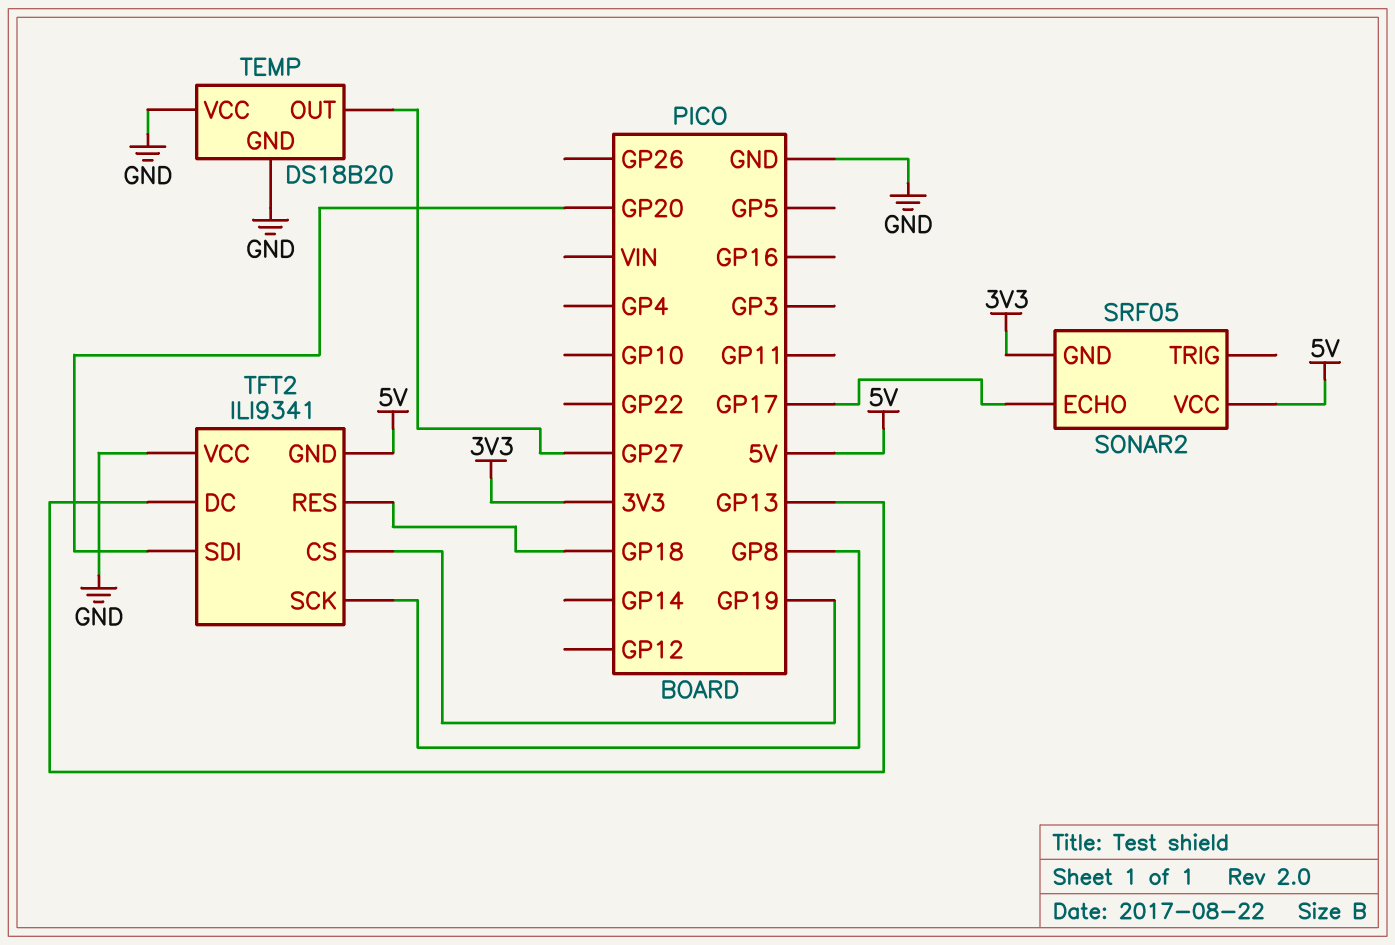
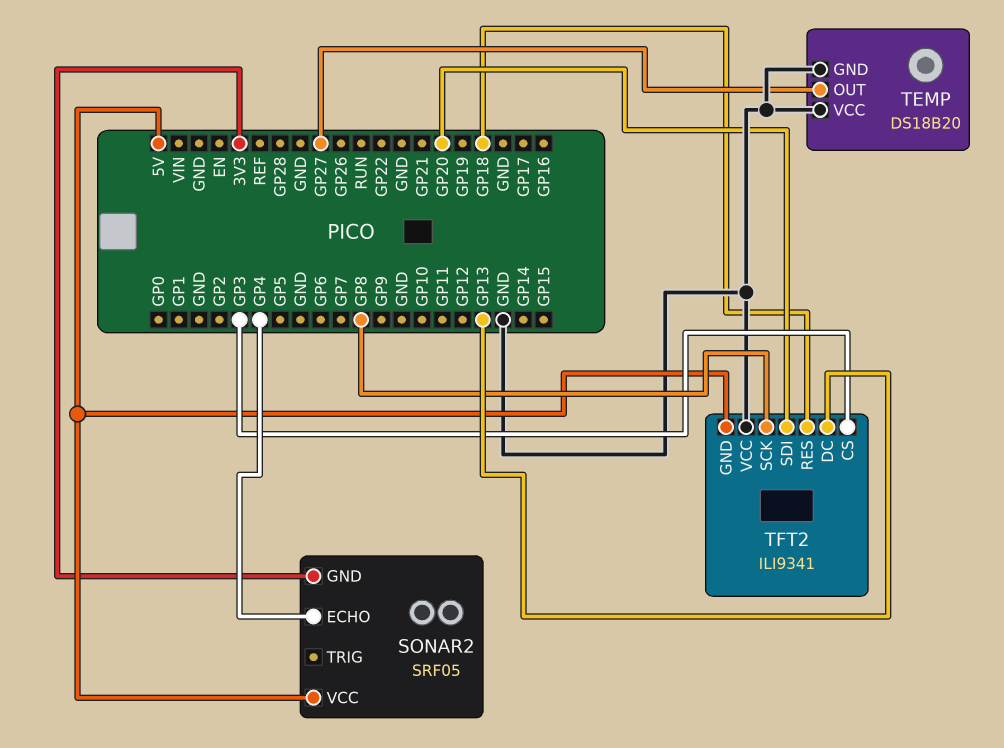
SONAR2 pin ECHO: GP17 -> GP4
TFT2 pin CS: GP19 -> GP3

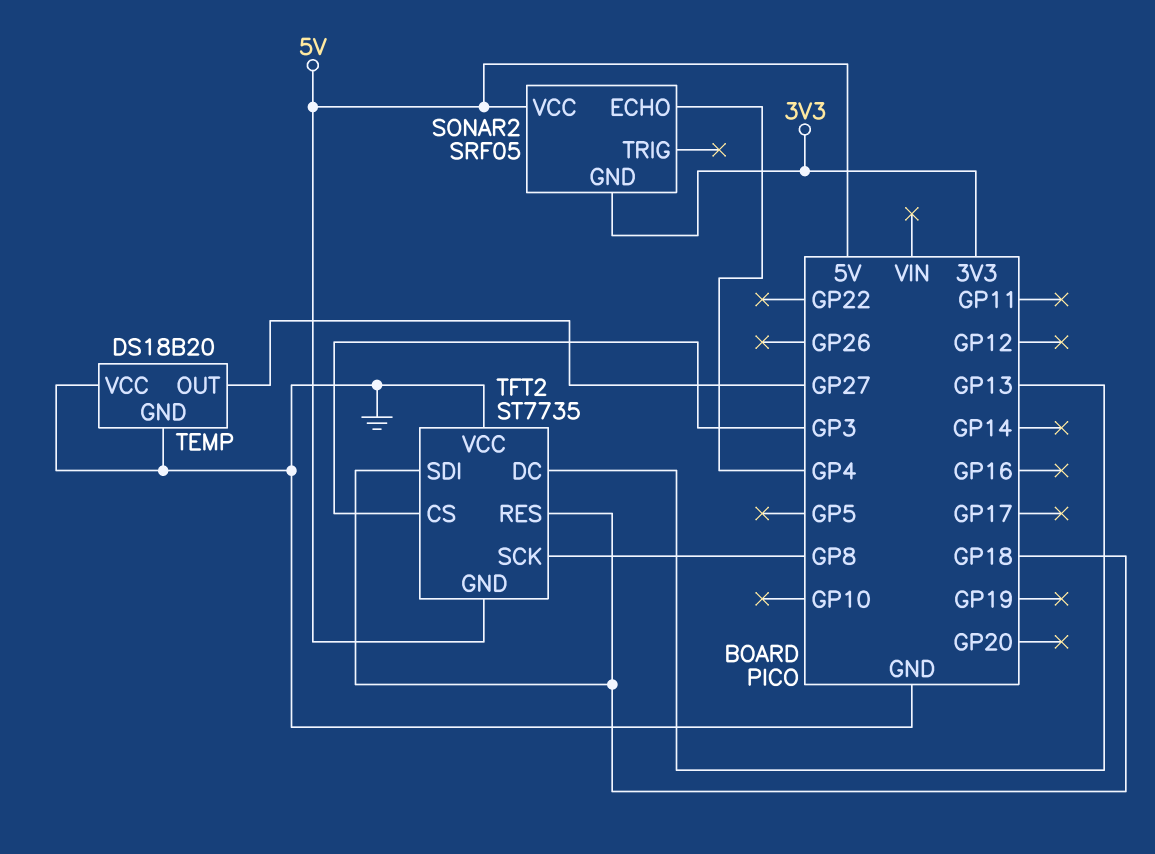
TFT2: ILI9341 -> ST7735
TFT2 pin SDI: GP20 -> GP18

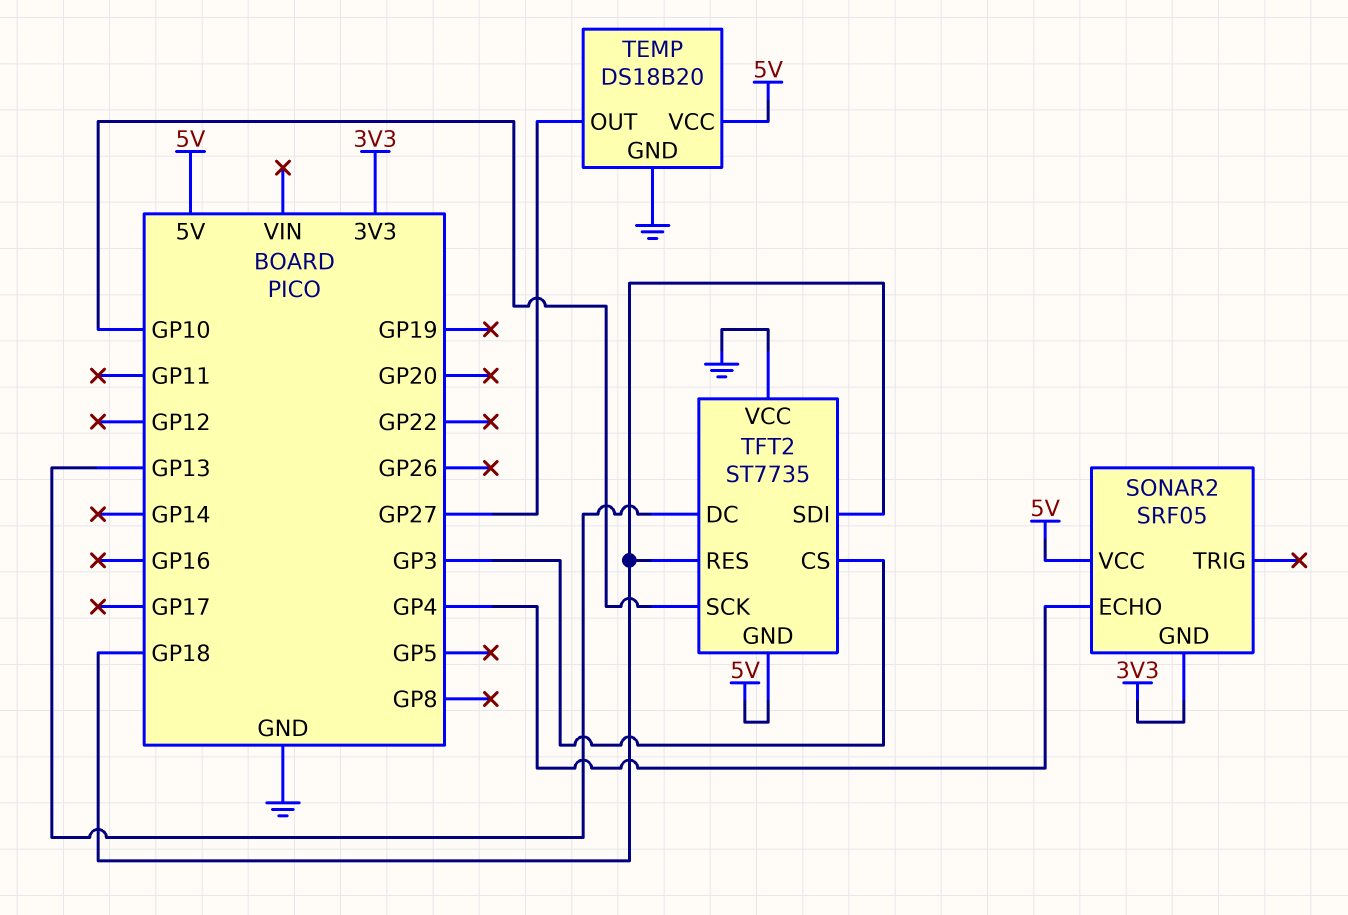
TEMP pin VCC: GND -> 5V
TFT2 pin SCK: GP8 -> GP10

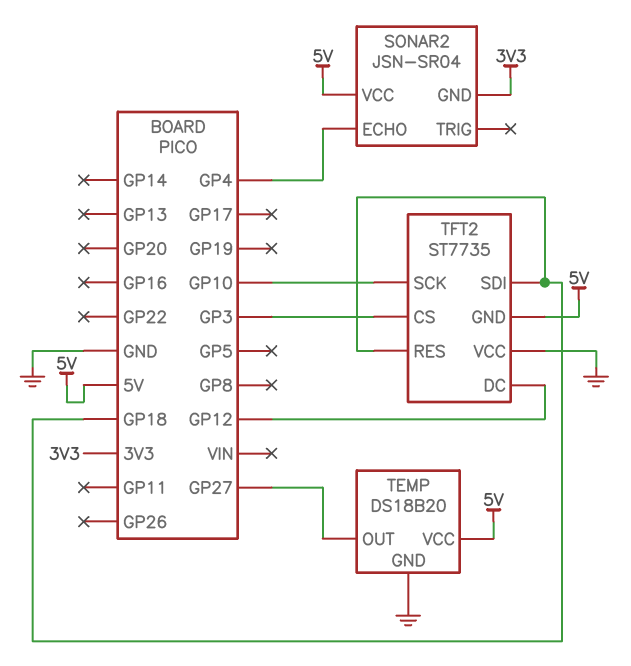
SONAR2: SRF05 -> JSN-SR04
TFT2 pin DC: GP13 -> GP12

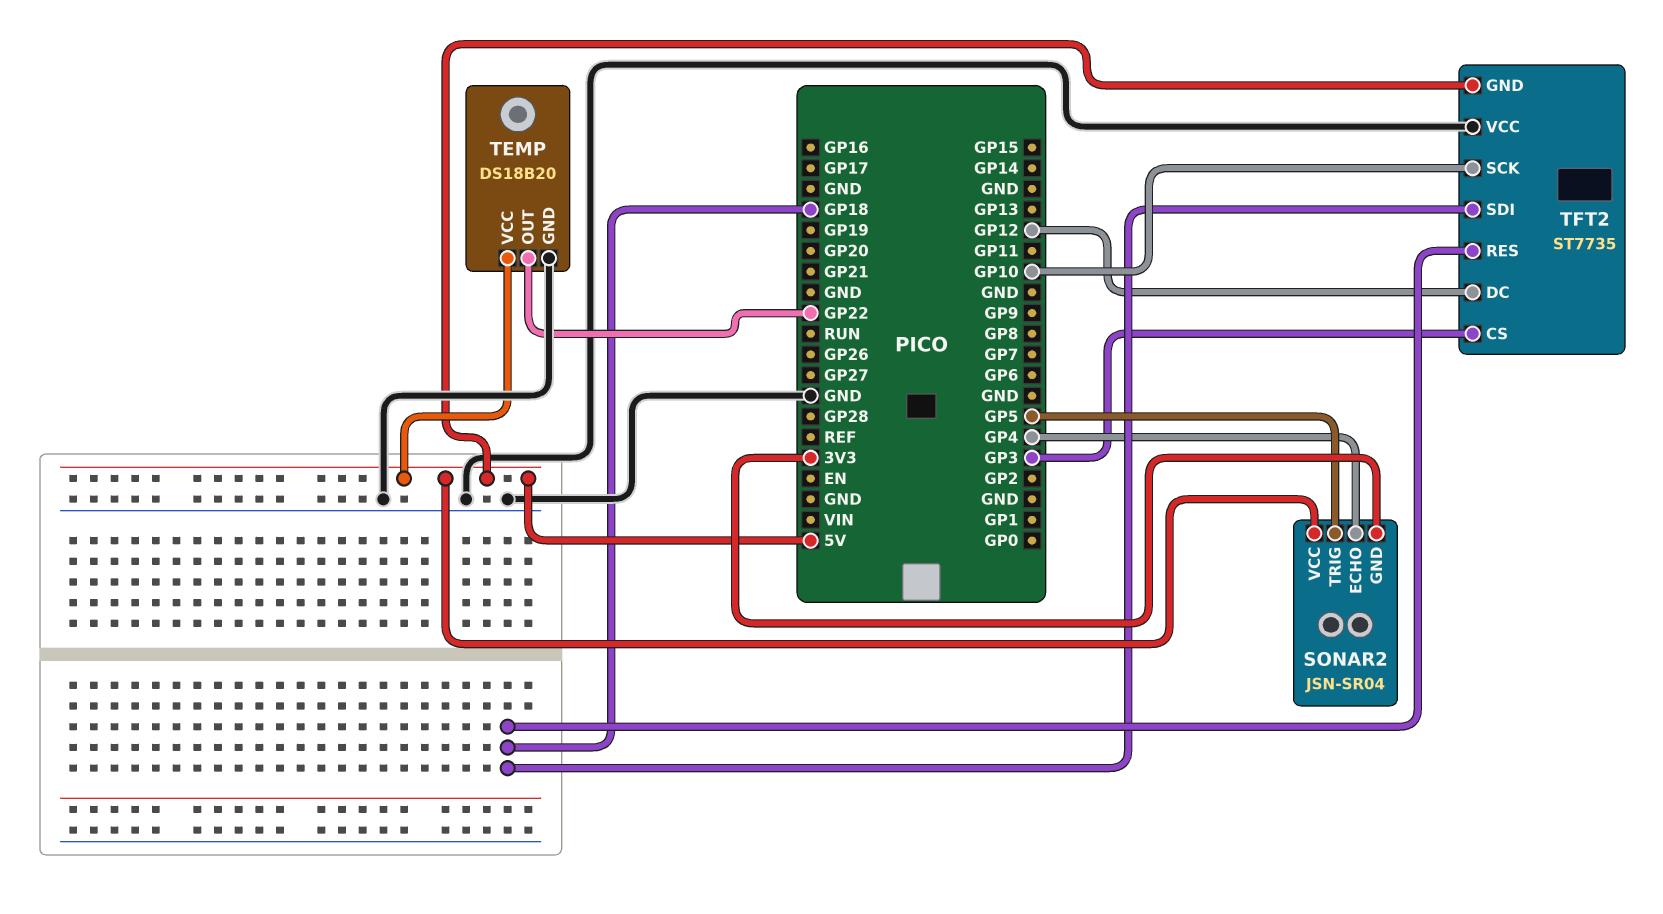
SONAR2 pin TRIG: none -> GP5
TEMP pin OUT: GP27 -> GP22

